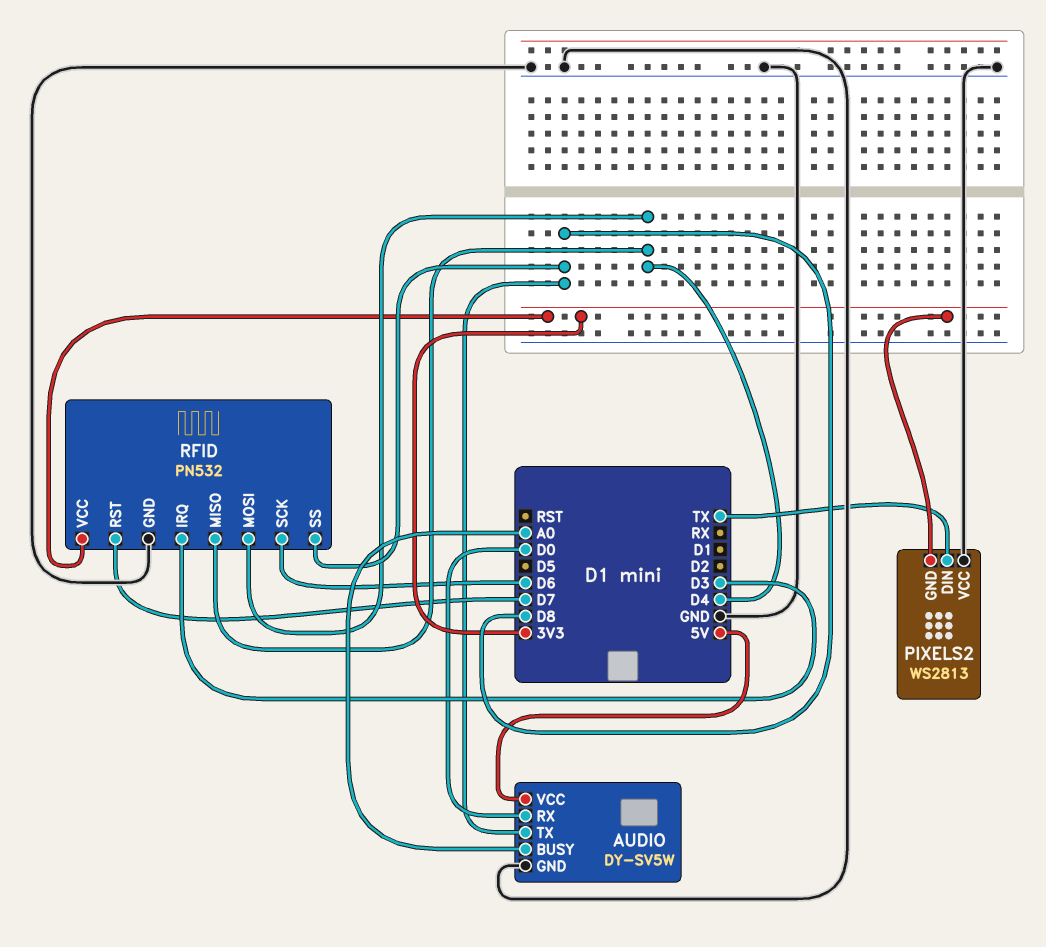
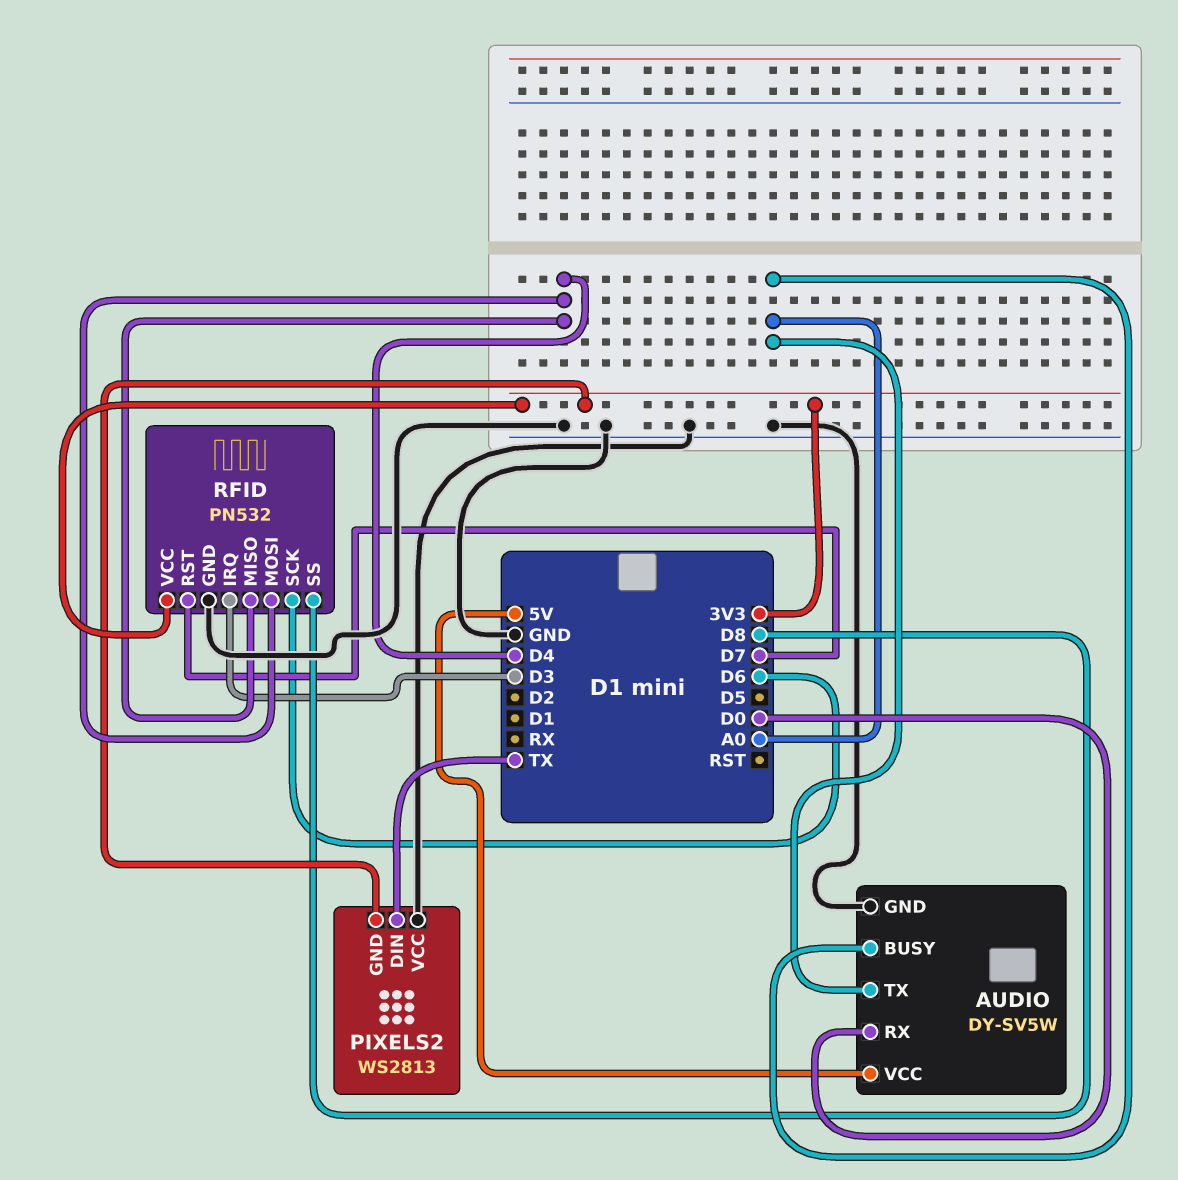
AUDIO pin TX: D8 -> A0

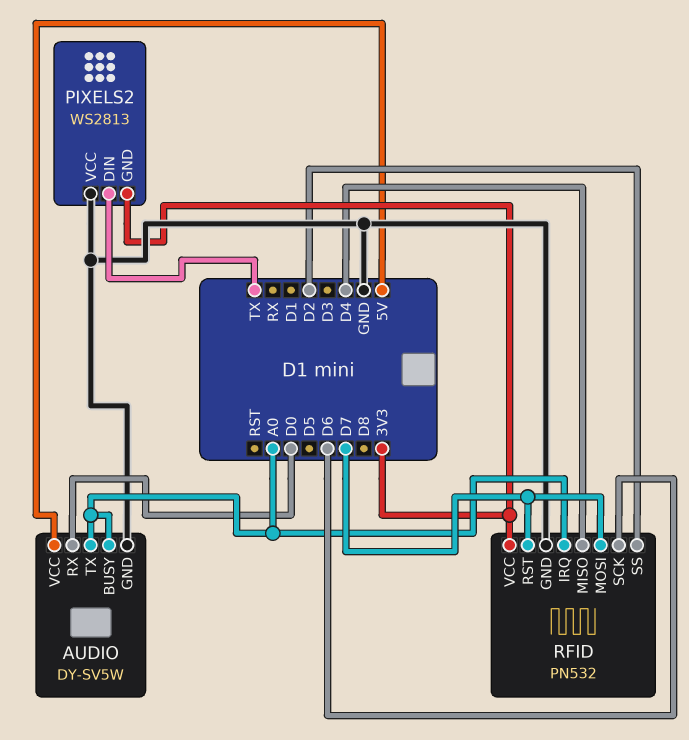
RFID pin IRQ: D3 -> A0
RFID pin MOSI: D4 -> D7
RFID pin SS: D8 -> D2

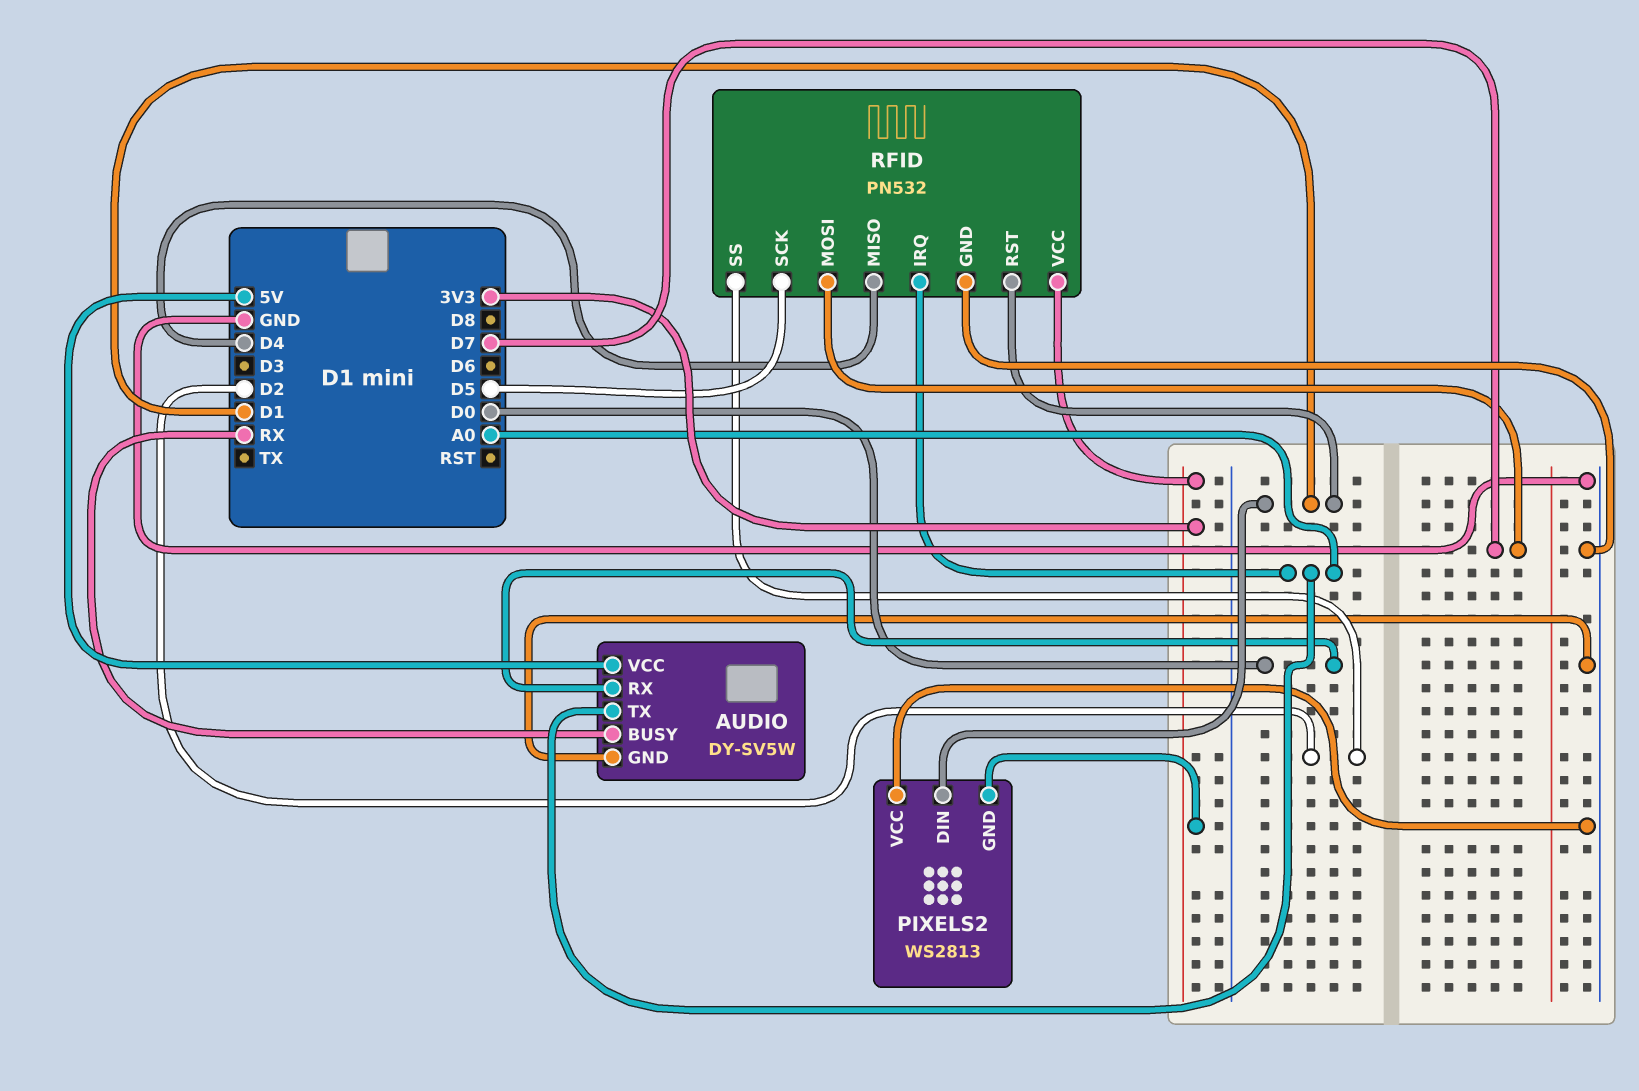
AUDIO pin BUSY: A0 -> RX
PIXELS2 pin DIN: TX -> D1
RFID pin RST: D7 -> D1
RFID pin SCK: D6 -> D5

